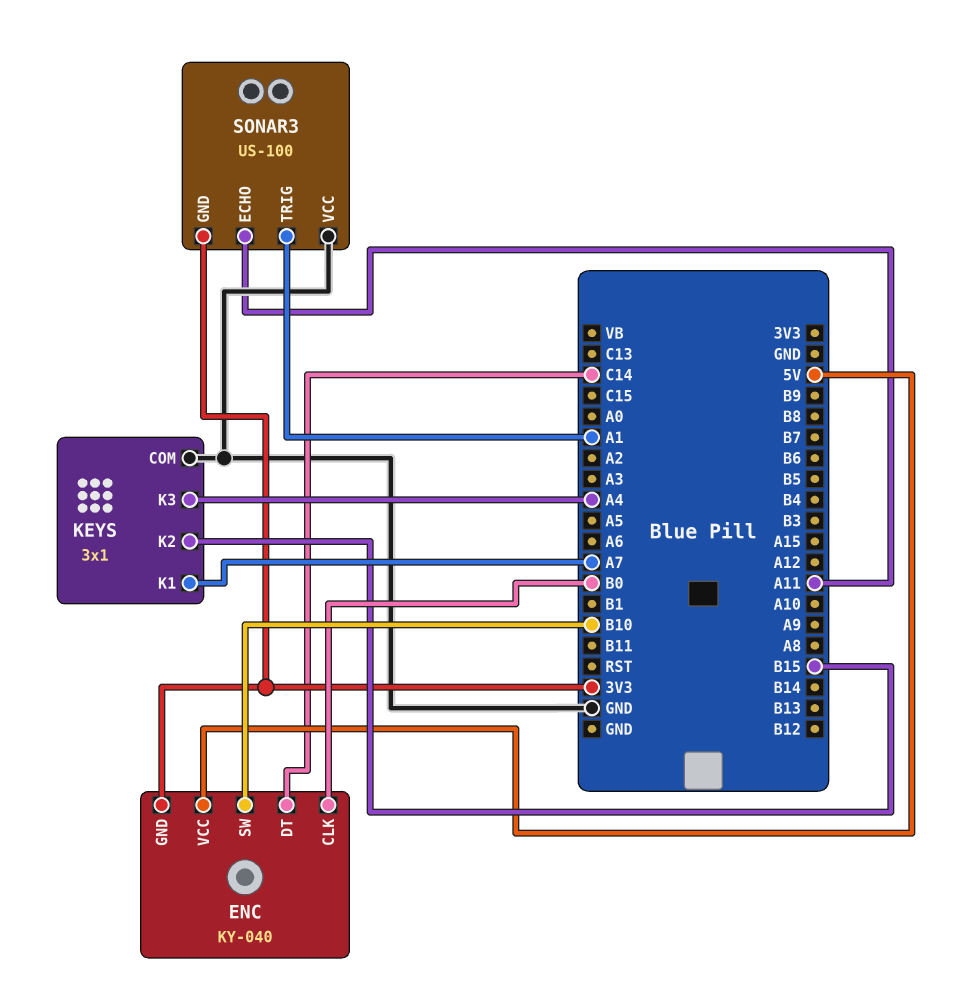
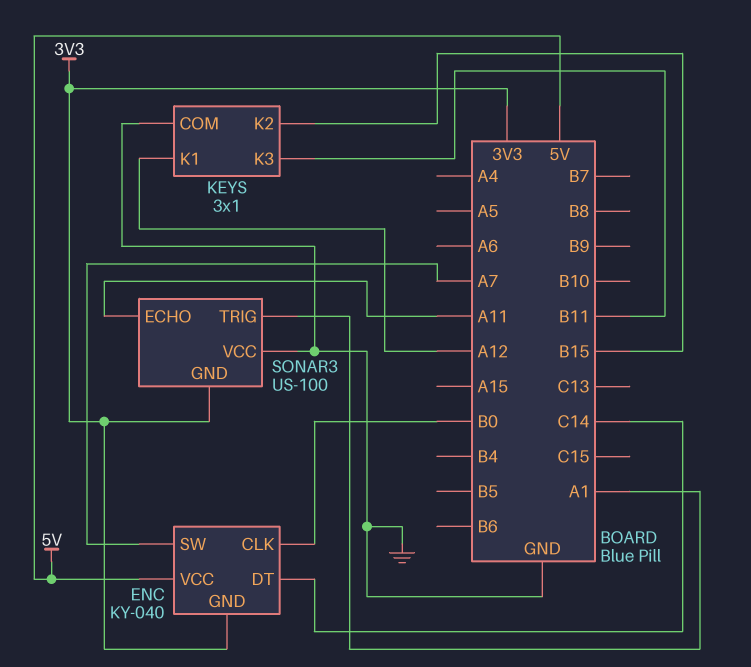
ENC pin SW: B10 -> A7
KEYS pin K1: A7 -> A12
KEYS pin K3: A4 -> B11

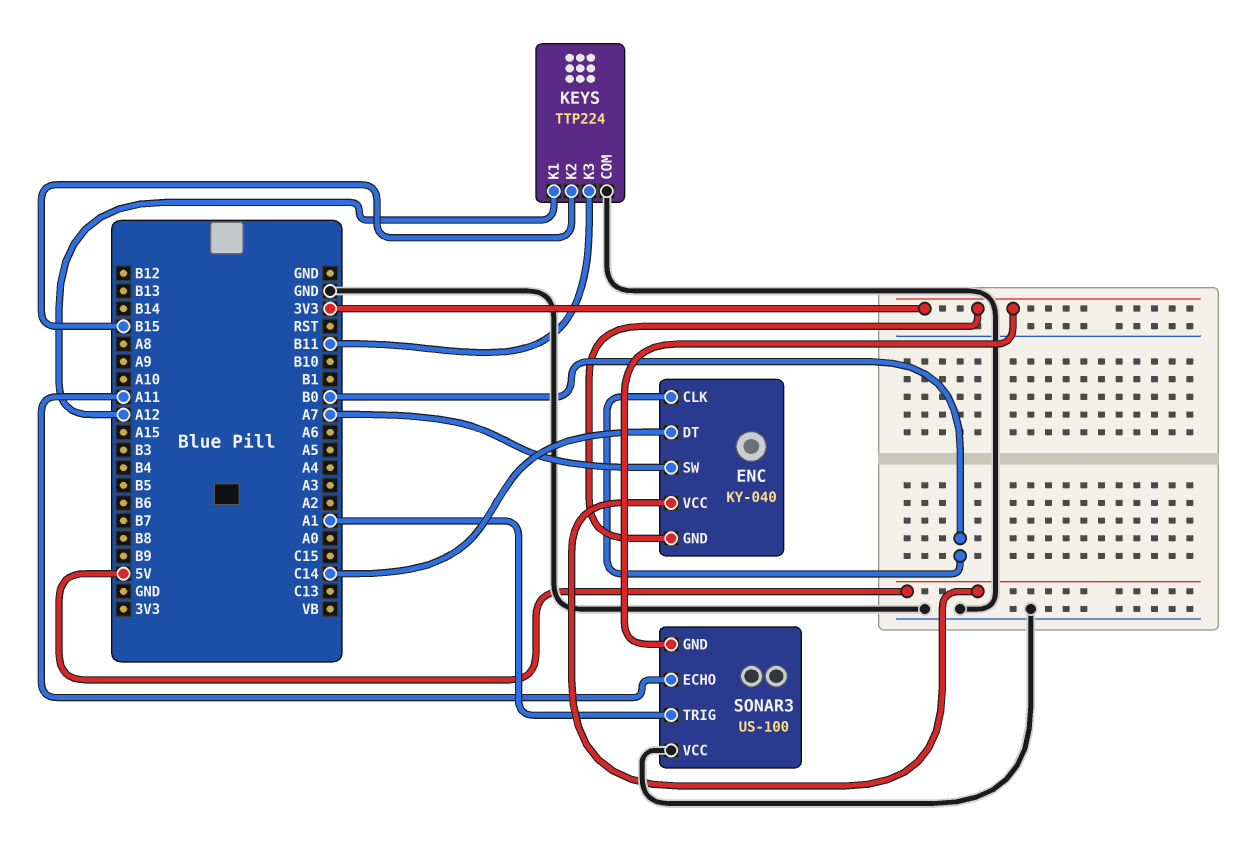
KEYS: 3x1 -> TTP224

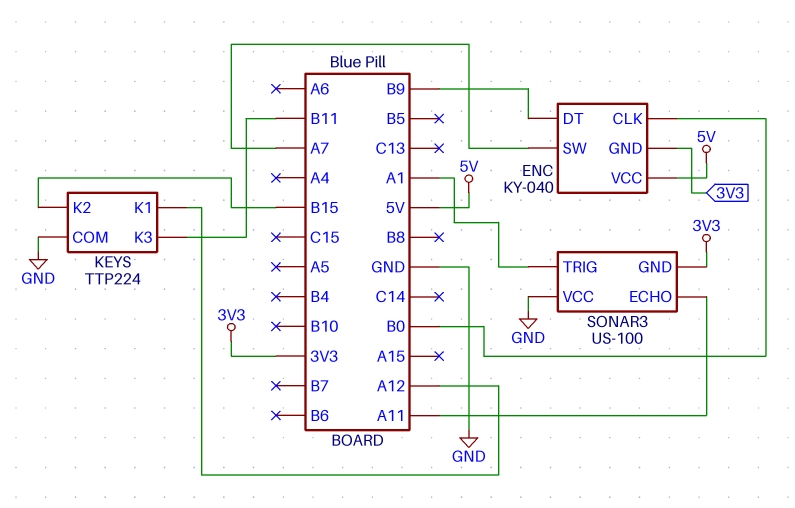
ENC pin DT: C14 -> B9

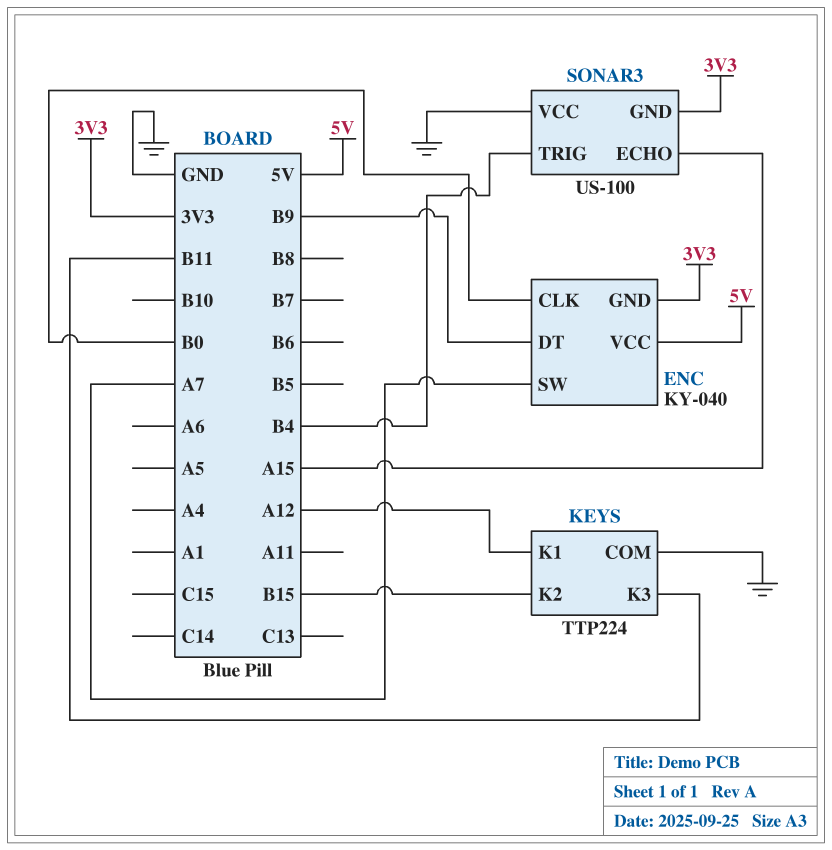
SONAR3 pin ECHO: A11 -> A15
SONAR3 pin TRIG: A1 -> B4

